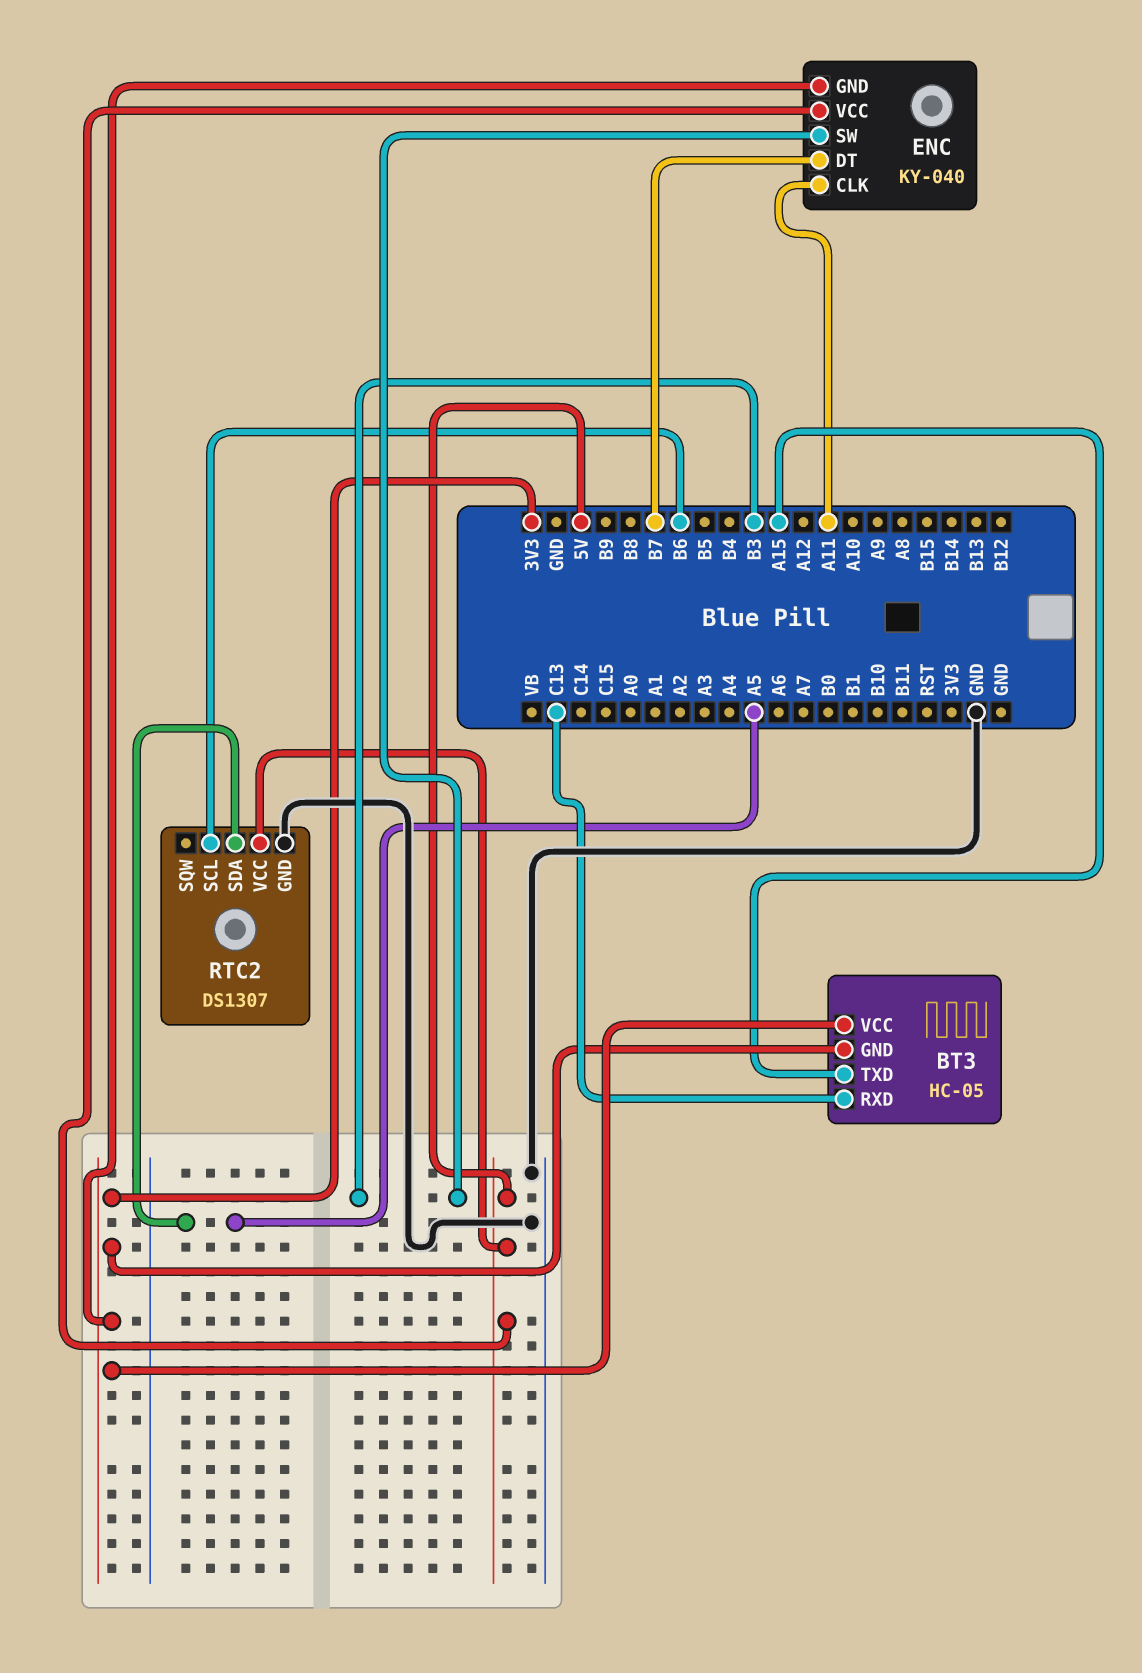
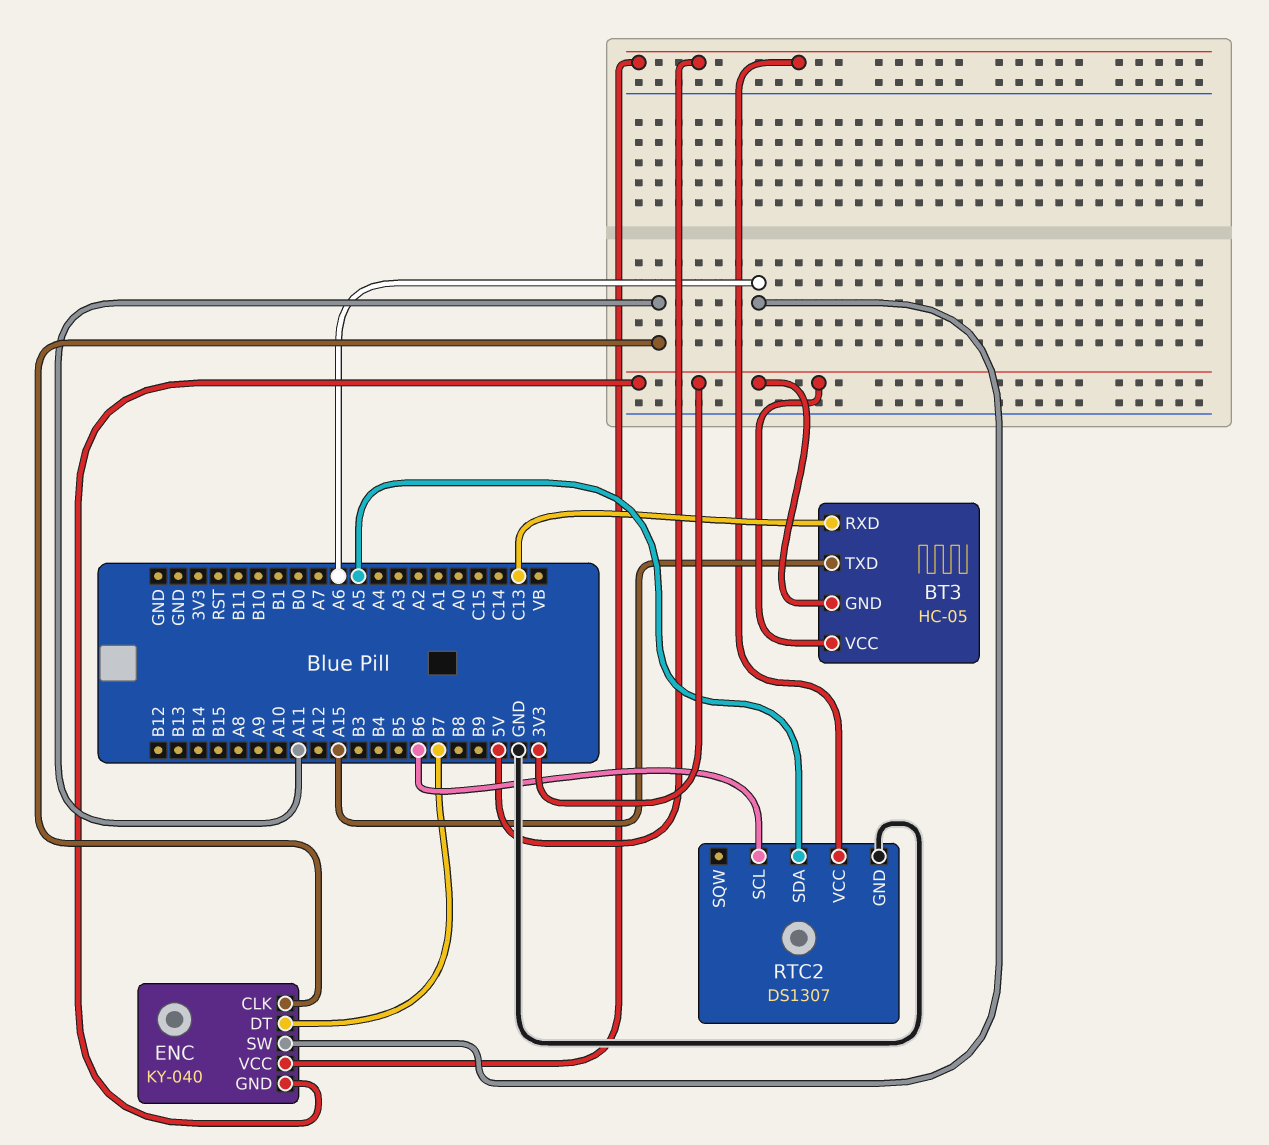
ENC pin SW: B3 -> A6

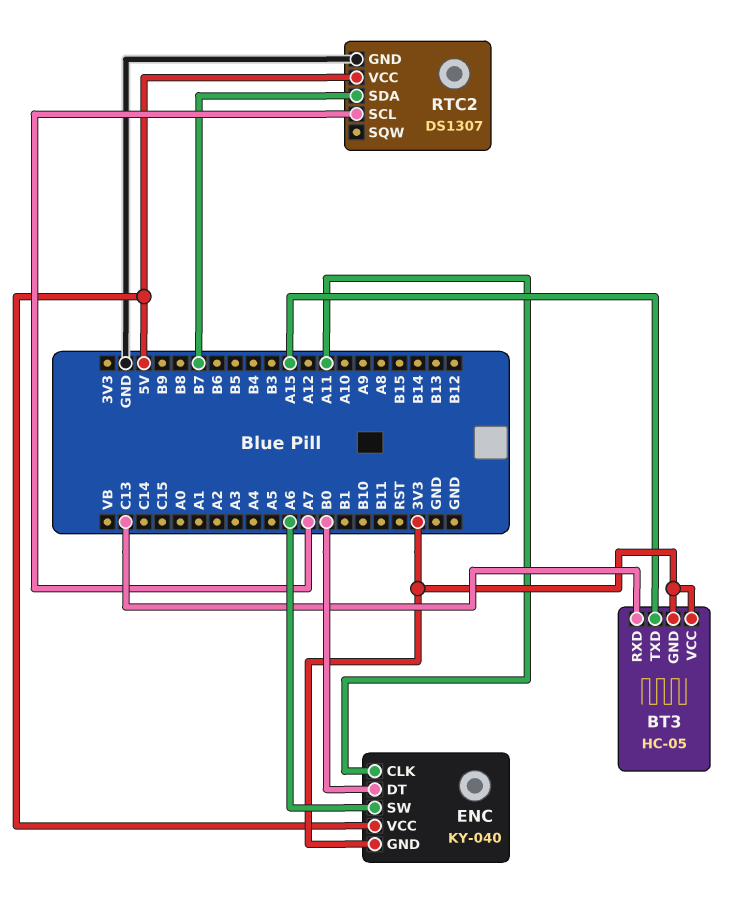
ENC pin DT: B7 -> B0
RTC2 pin SCL: B6 -> A7
RTC2 pin SDA: A5 -> B7

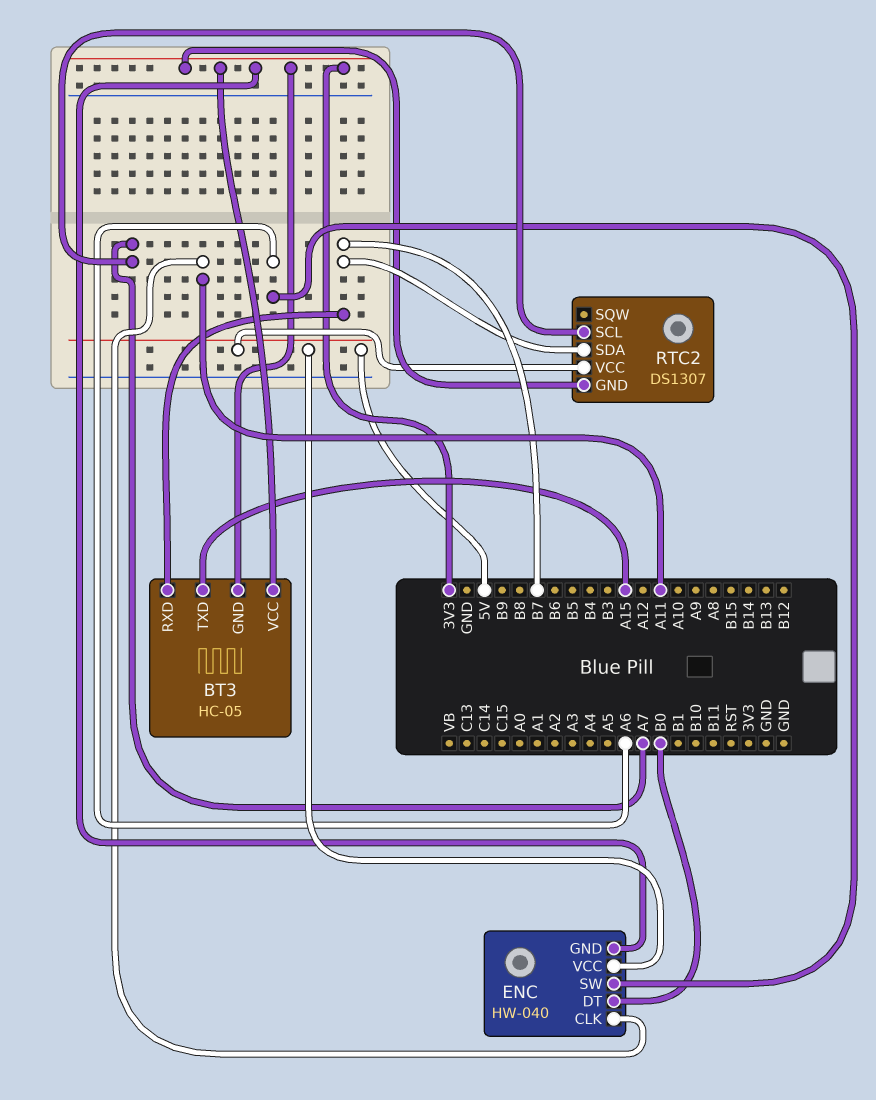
BT3 pin RXD: C13 -> B7
ENC: KY-040 -> HW-040
RTC2 pin GND: GND -> 3V3

